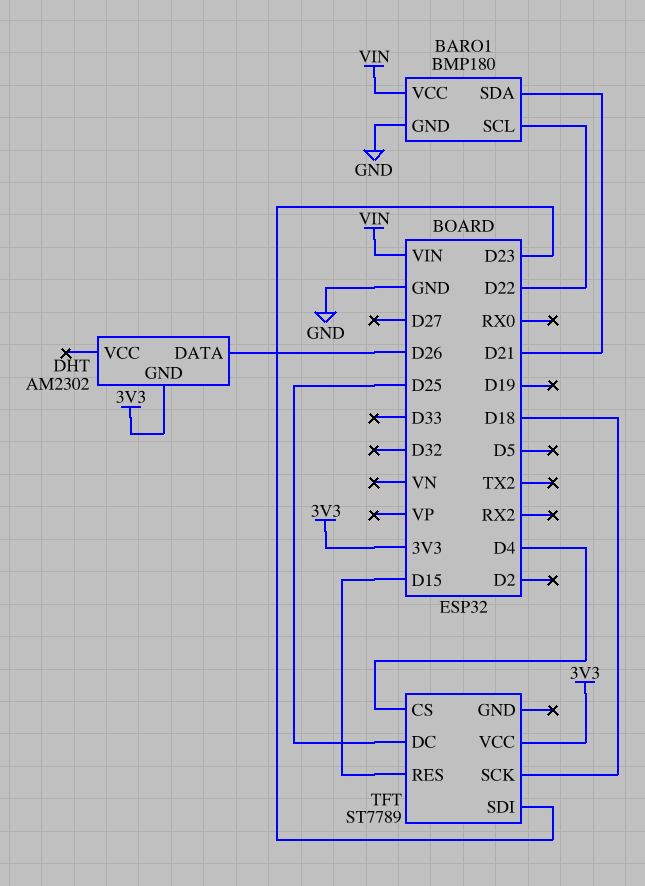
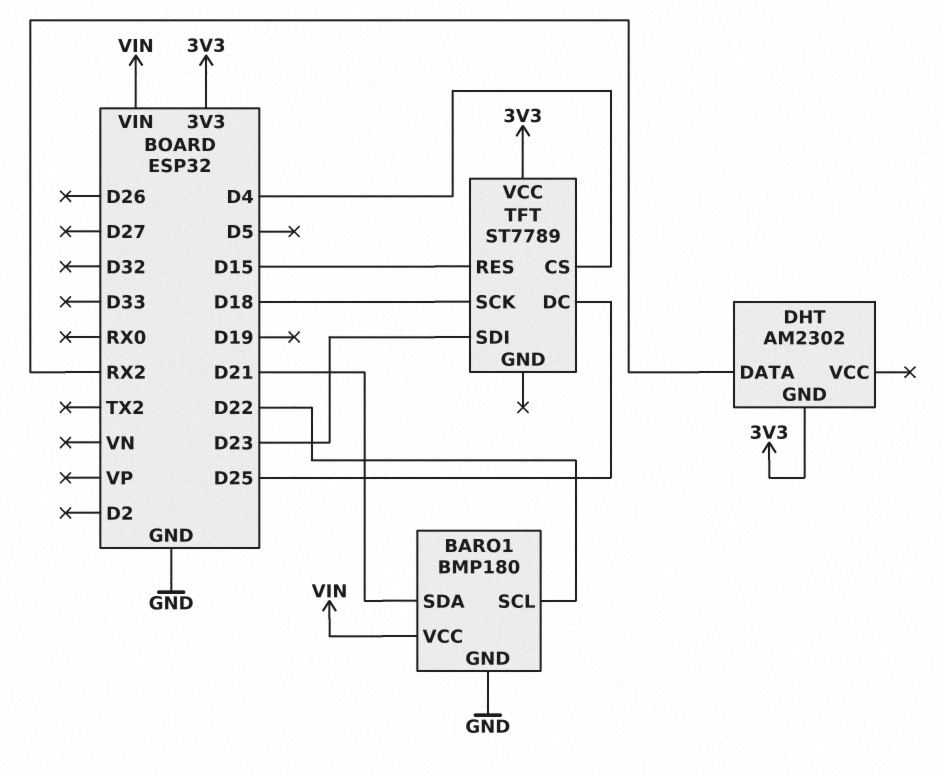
DHT pin DATA: D26 -> RX2

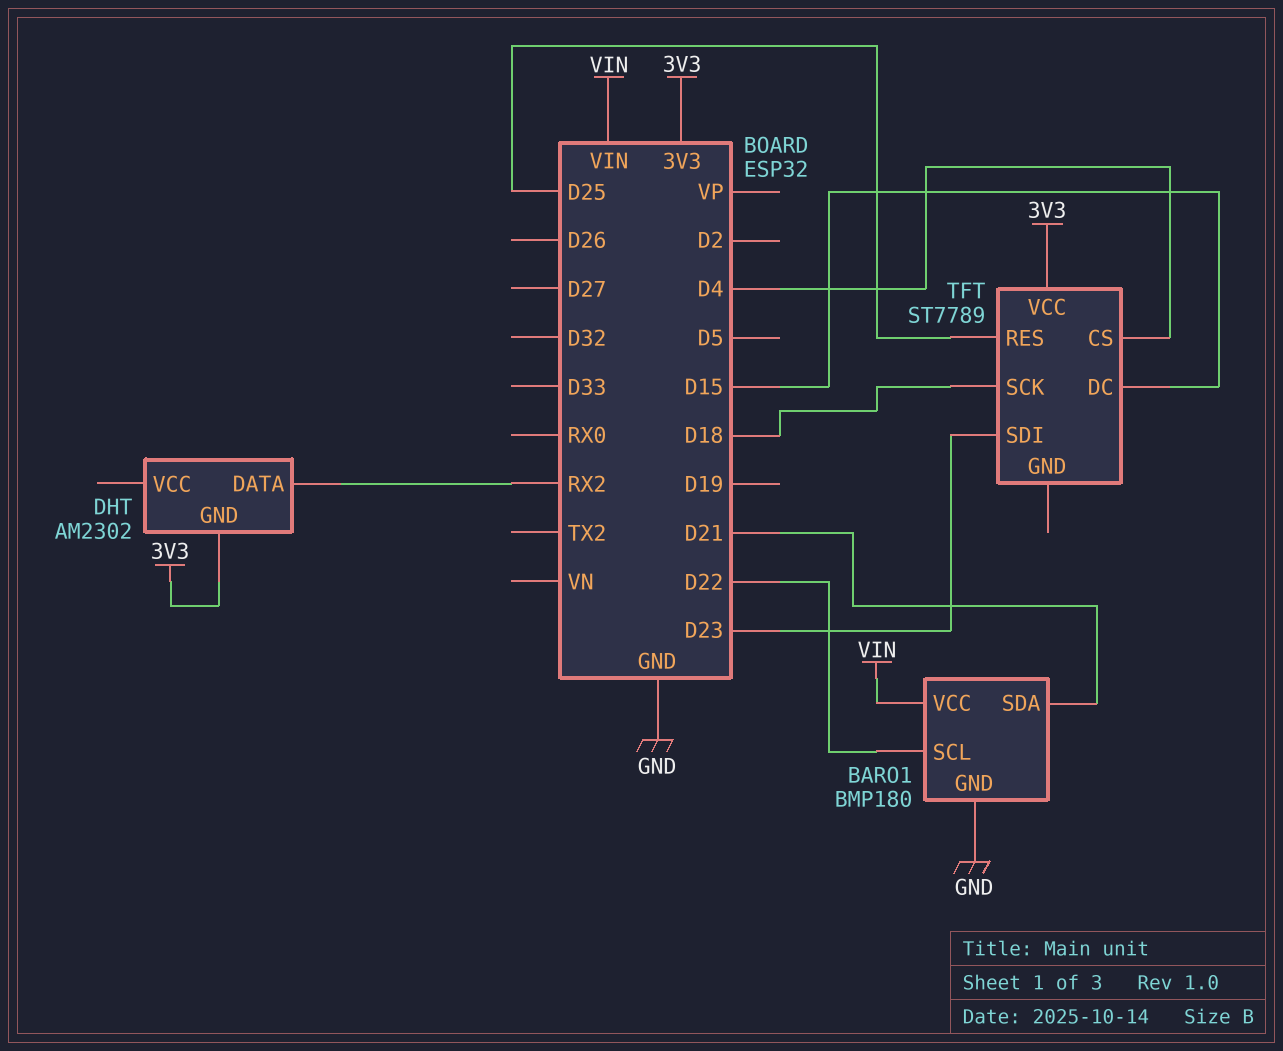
TFT pin DC: D25 -> D15
TFT pin RES: D15 -> D25

